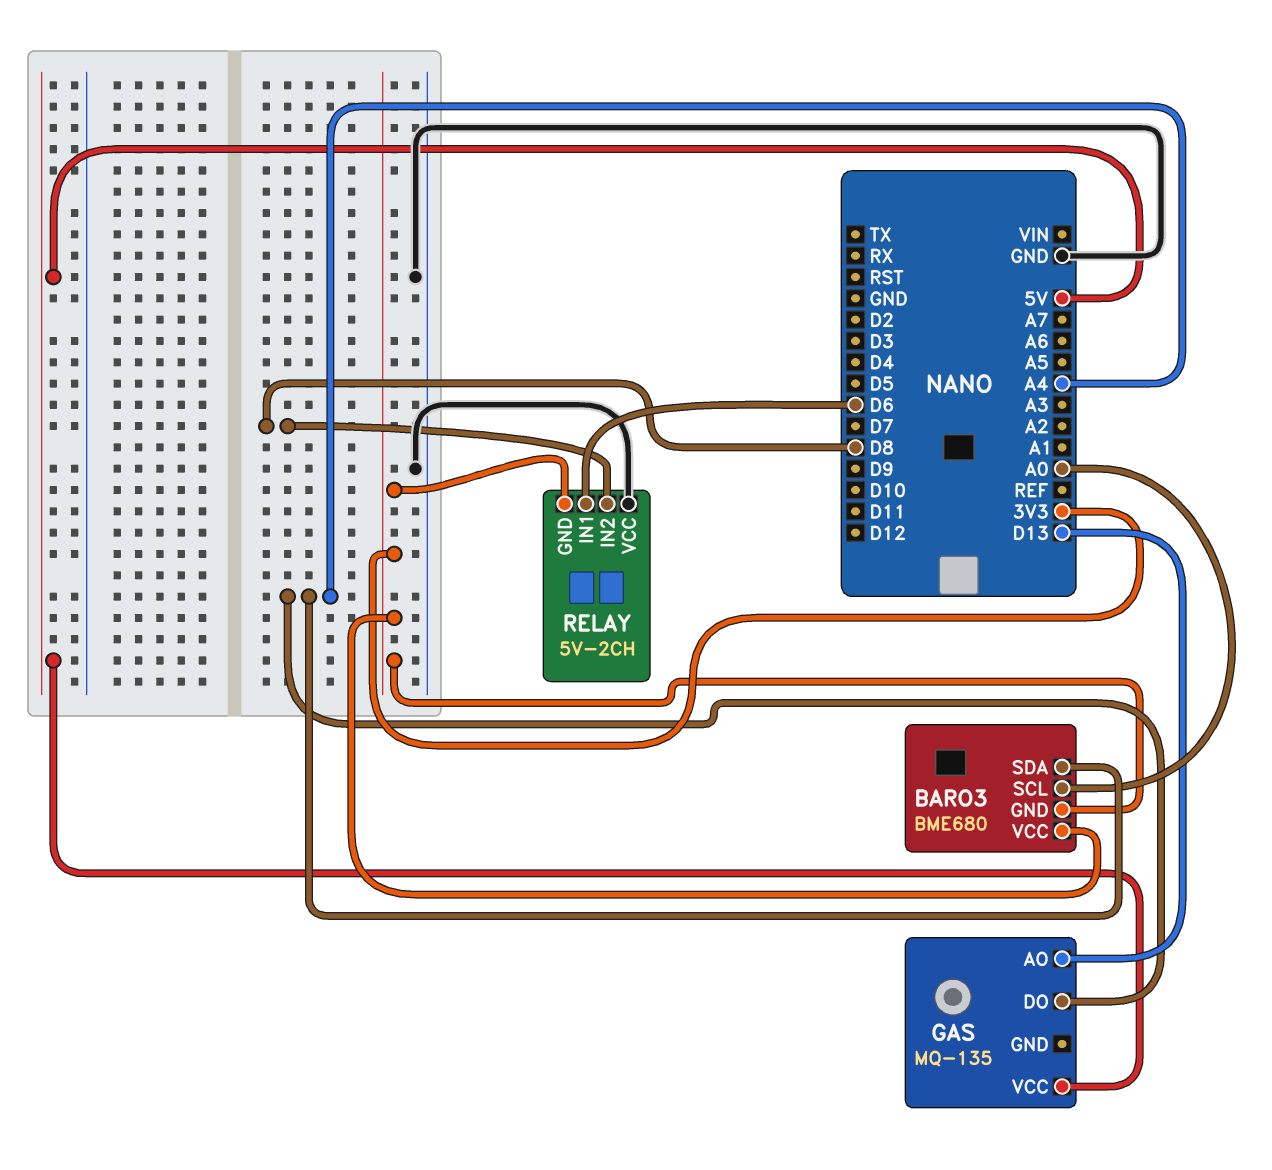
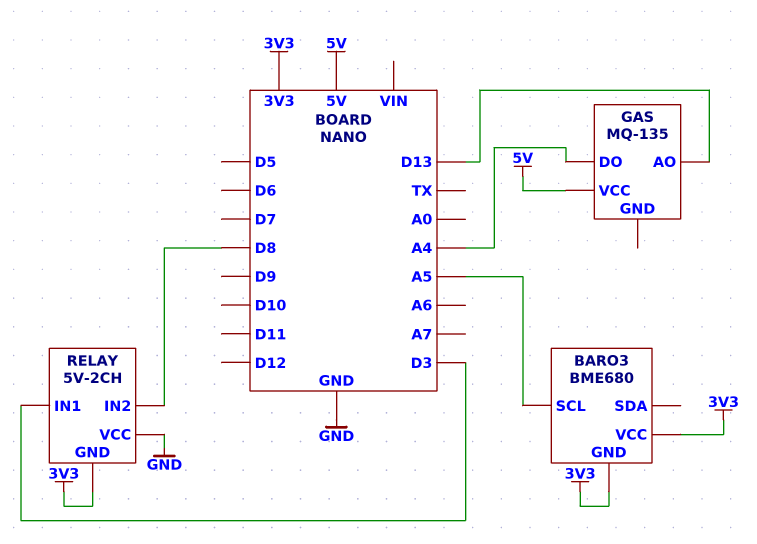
BARO3 pin SCL: A0 -> A5
BARO3 pin SDA: A4 -> none
RELAY pin IN1: D6 -> D3

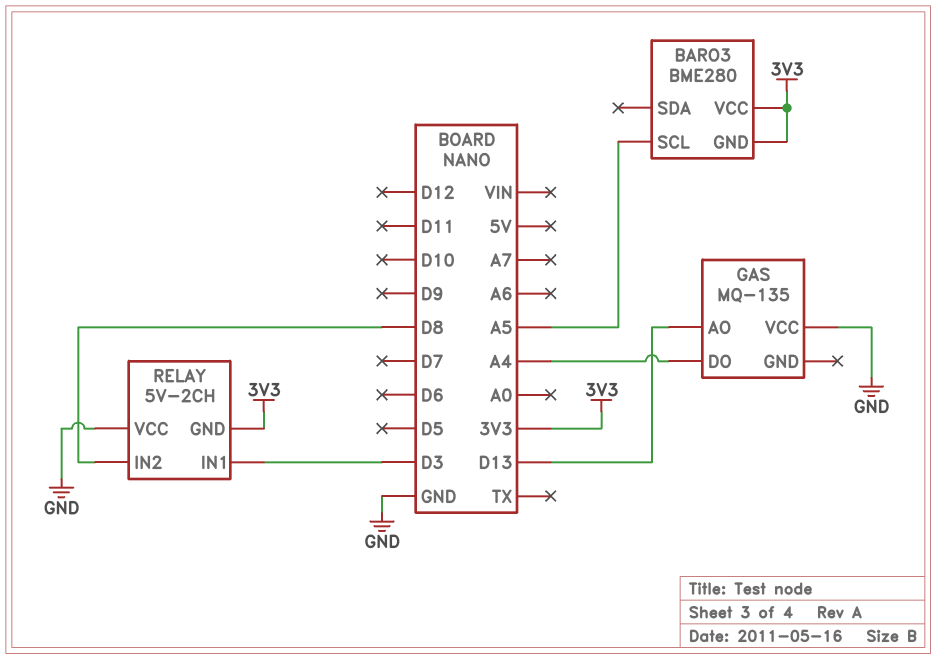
BARO3: BME680 -> BME280
GAS pin VCC: 5V -> GND

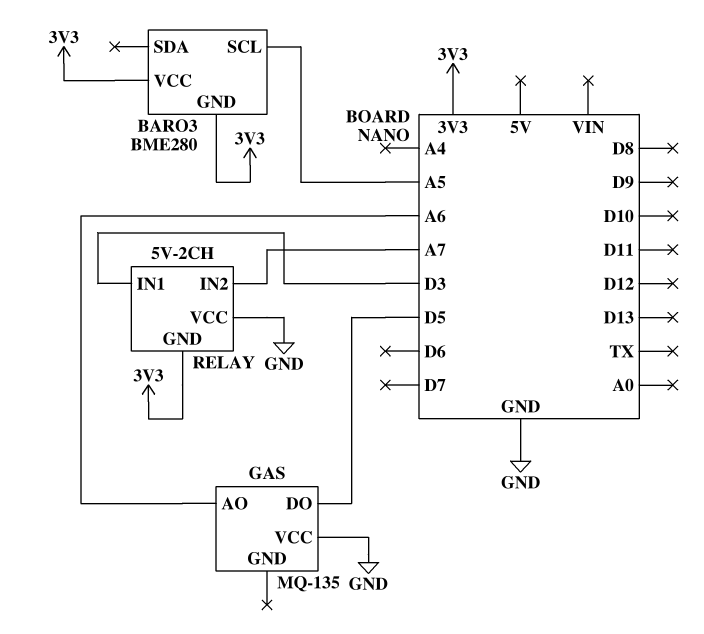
GAS pin AO: D13 -> A6
GAS pin DO: A4 -> D5
RELAY pin IN2: D8 -> A7

